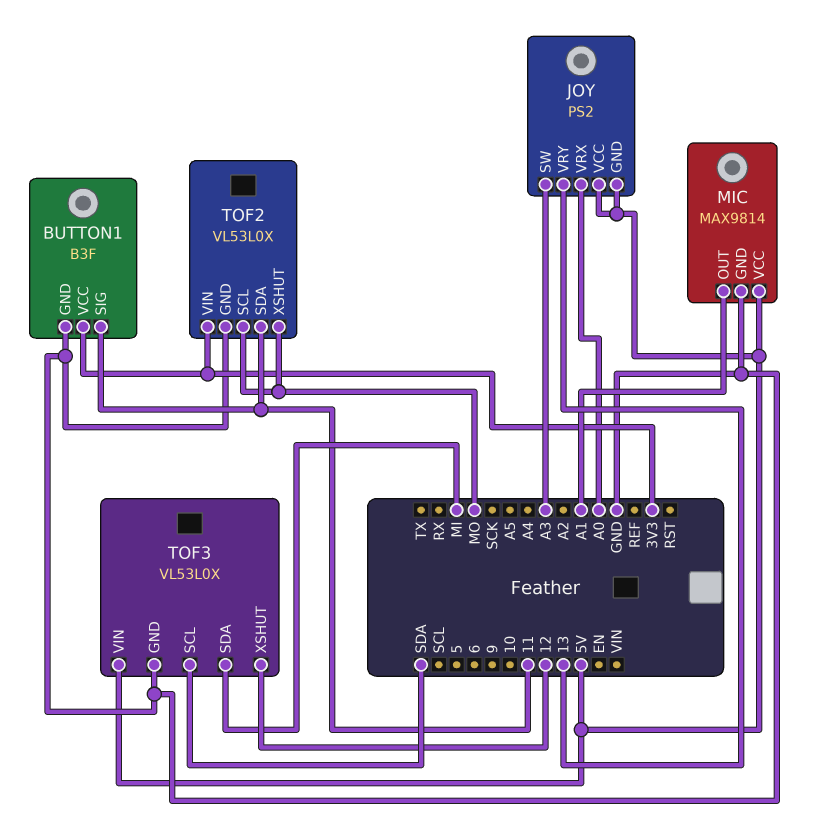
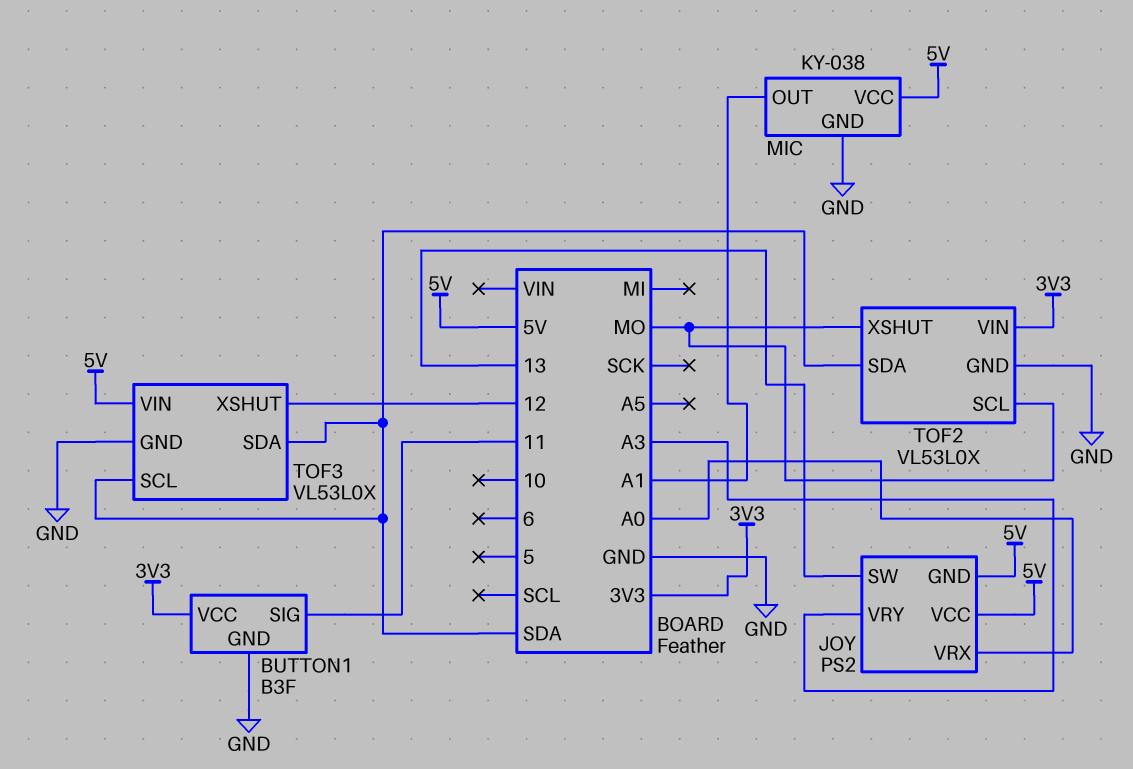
JOY pin SW: A3 -> 13
JOY pin VRY: 13 -> A3
MIC: MAX9814 -> KY-038
TOF2 pin SDA: 11 -> SDA
TOF3 pin SDA: MI -> SDA

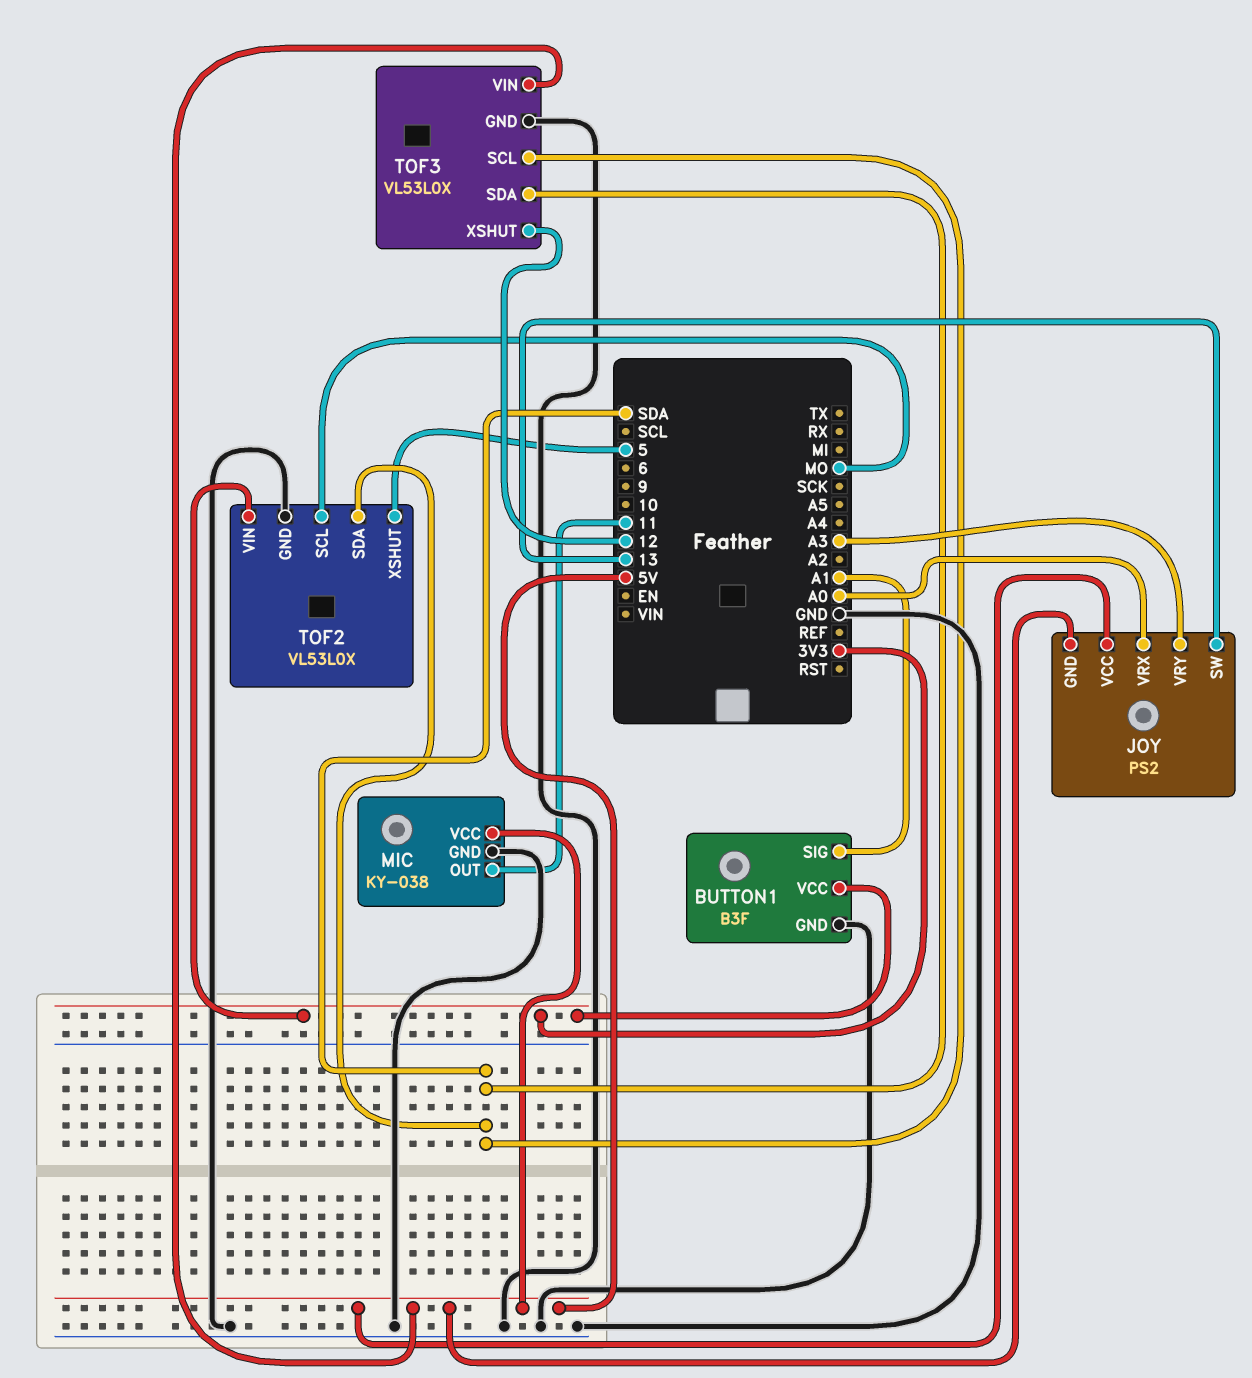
BUTTON1 pin SIG: 11 -> A1
MIC pin OUT: A1 -> 11
TOF2 pin XSHUT: MO -> 5

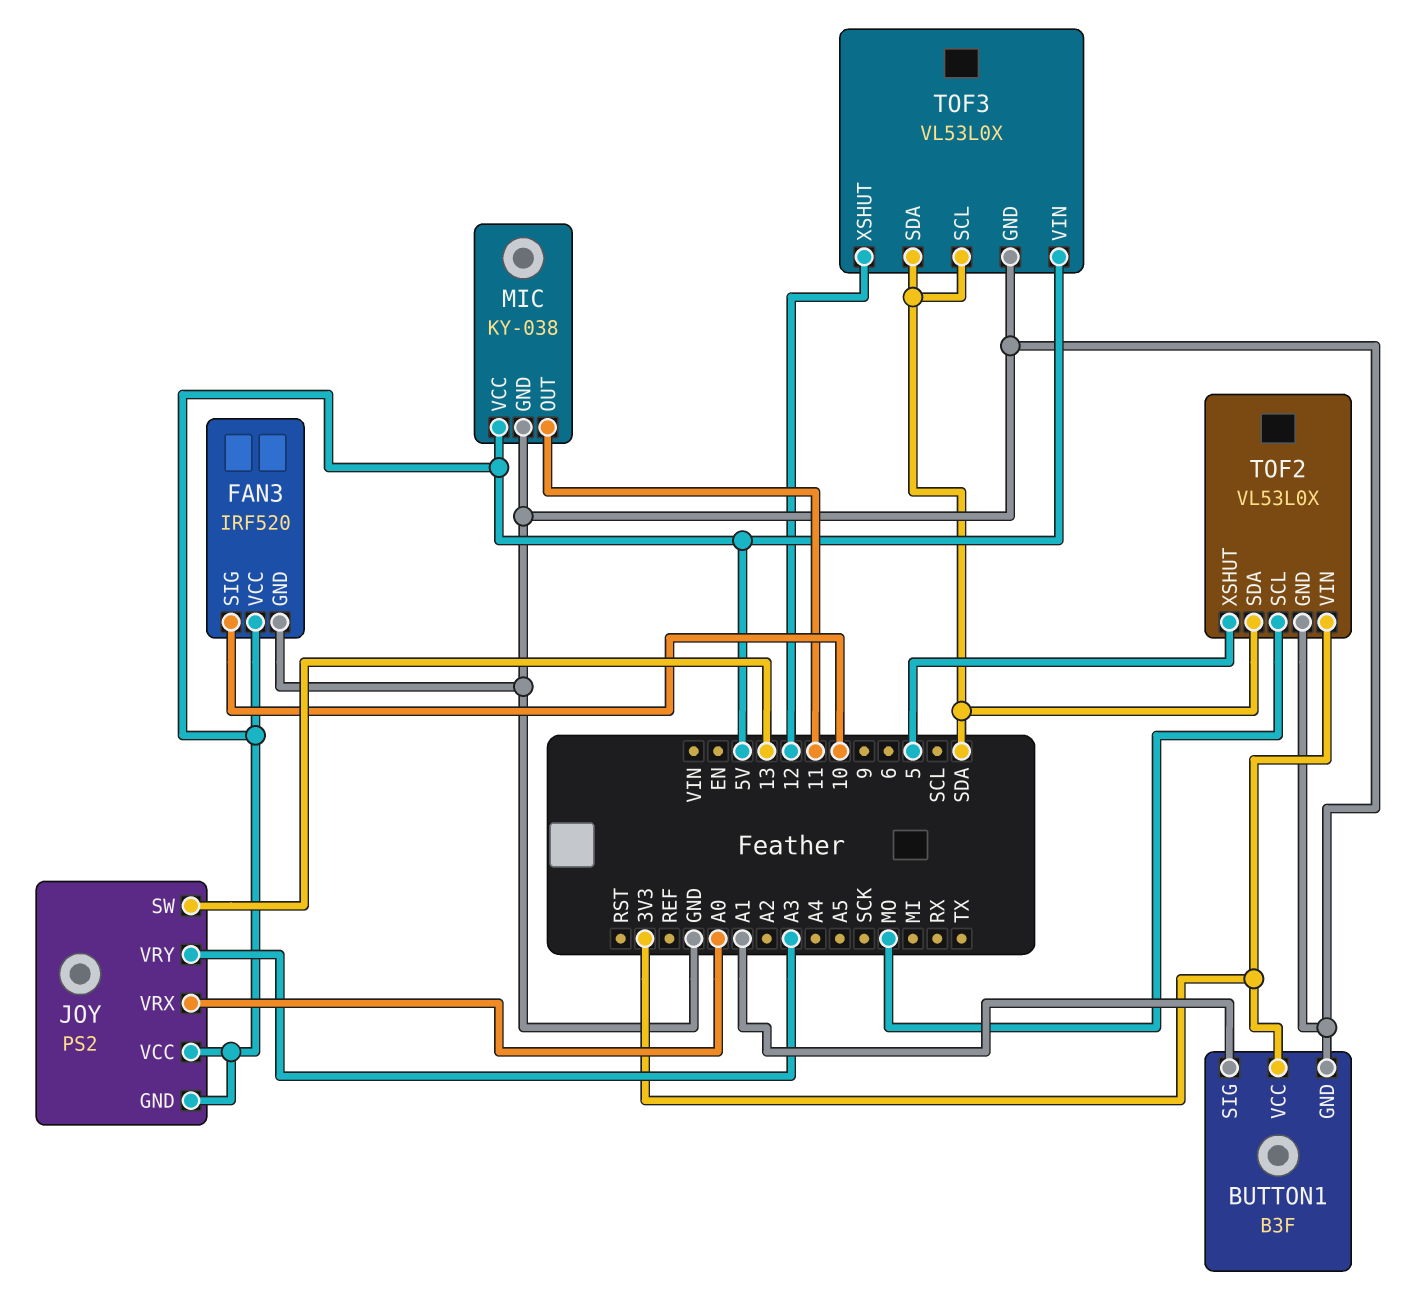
FAN3: none -> IRF520
FAN3 pin GND: none -> GND
FAN3 pin SIG: none -> 10
FAN3 pin VCC: none -> 5V

